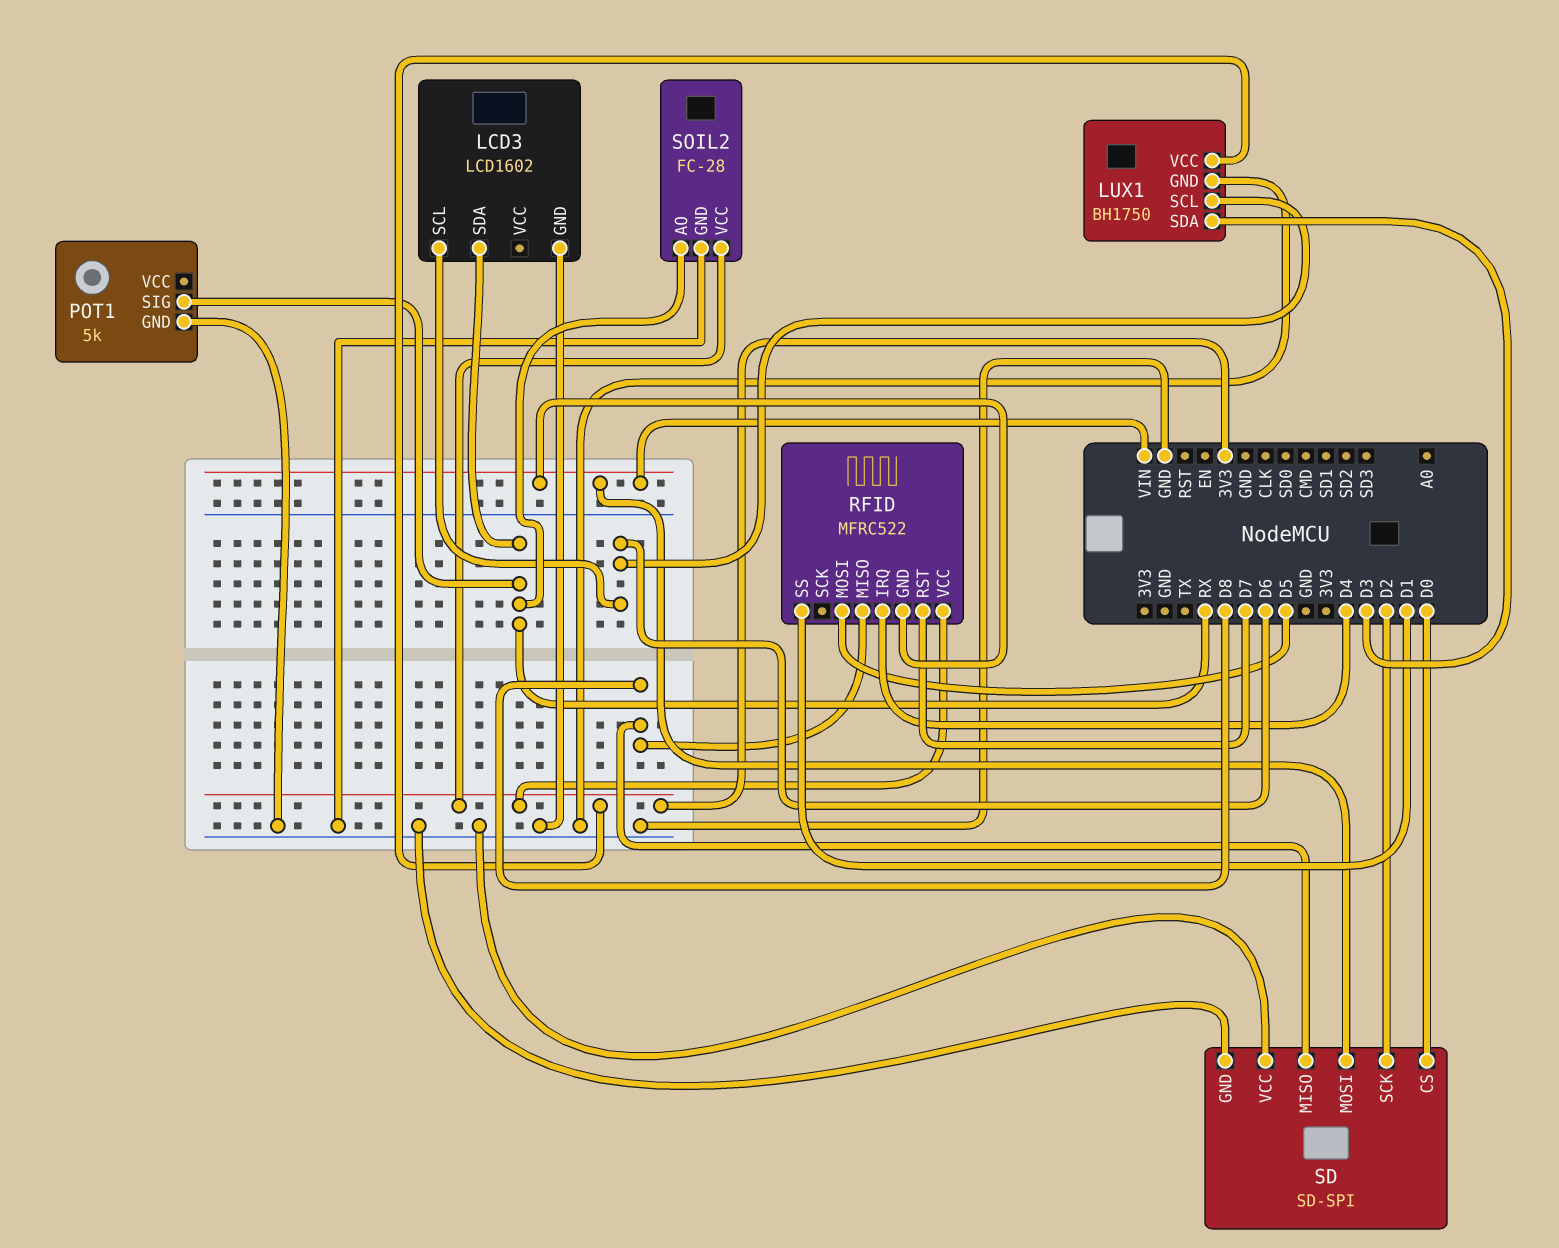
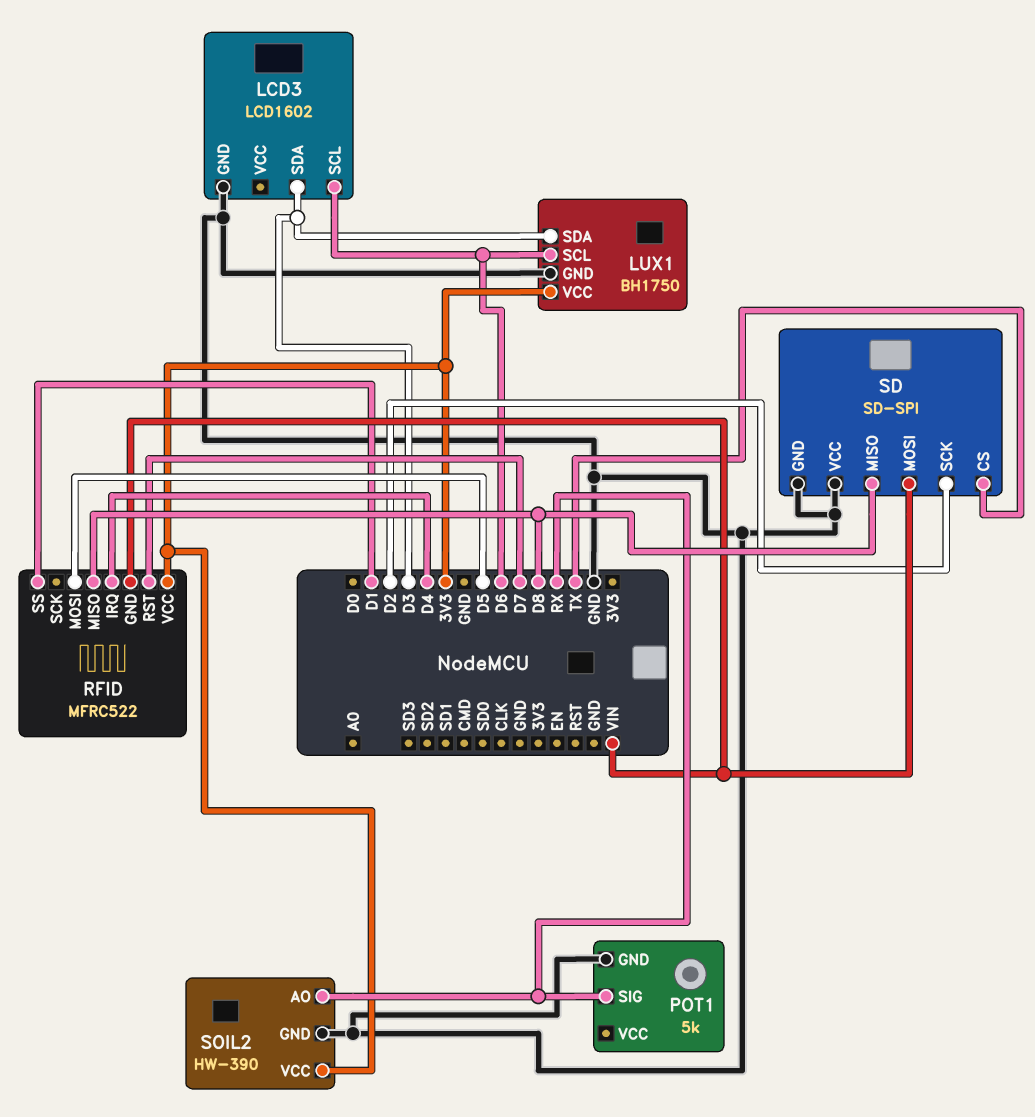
LCD3 pin SDA: RX -> D3
SD pin CS: D0 -> TX
SOIL2: FC-28 -> HW-390

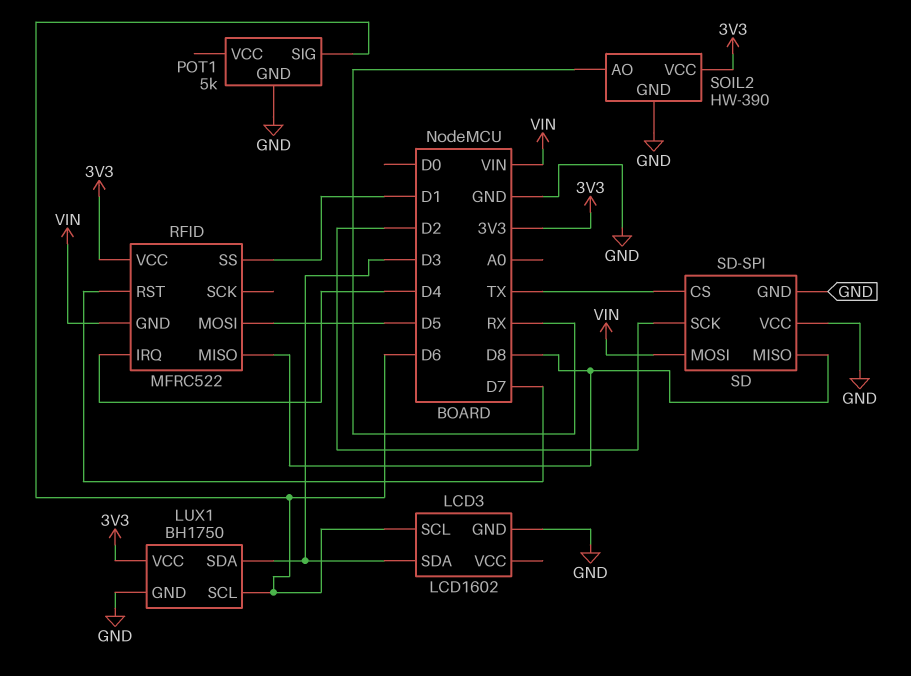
POT1 pin SIG: RX -> D6

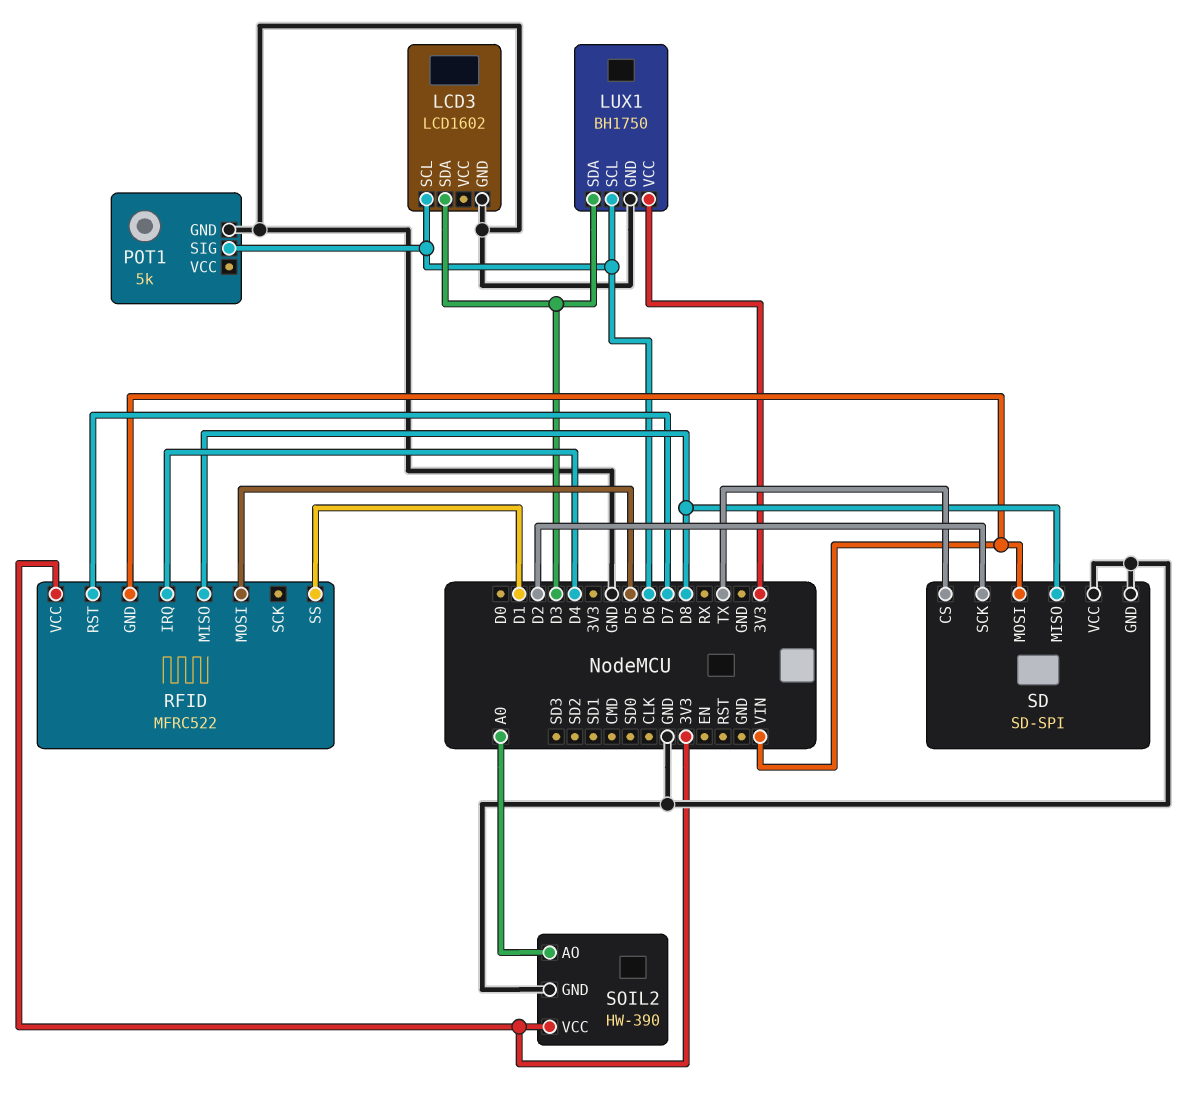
SOIL2 pin AO: RX -> A0

